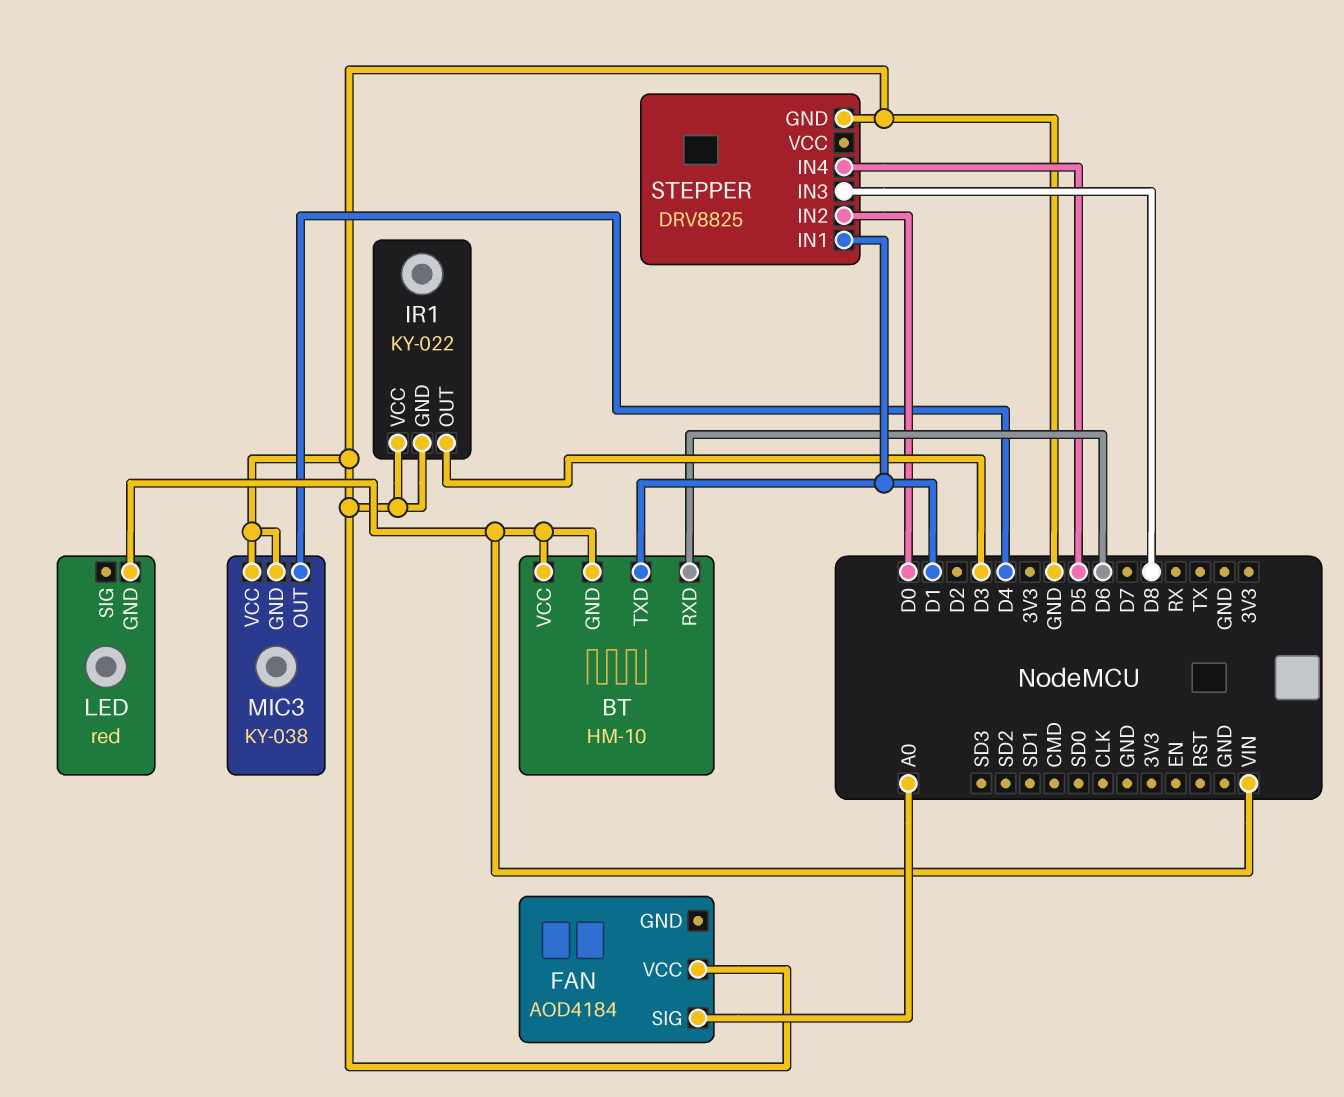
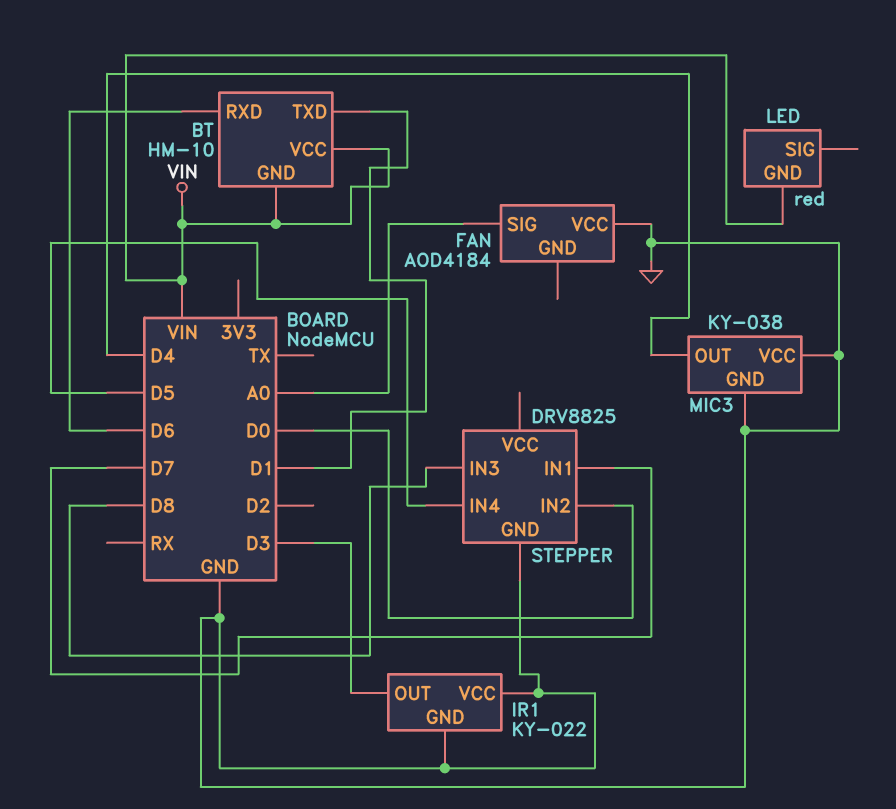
STEPPER pin IN1: D1 -> D7

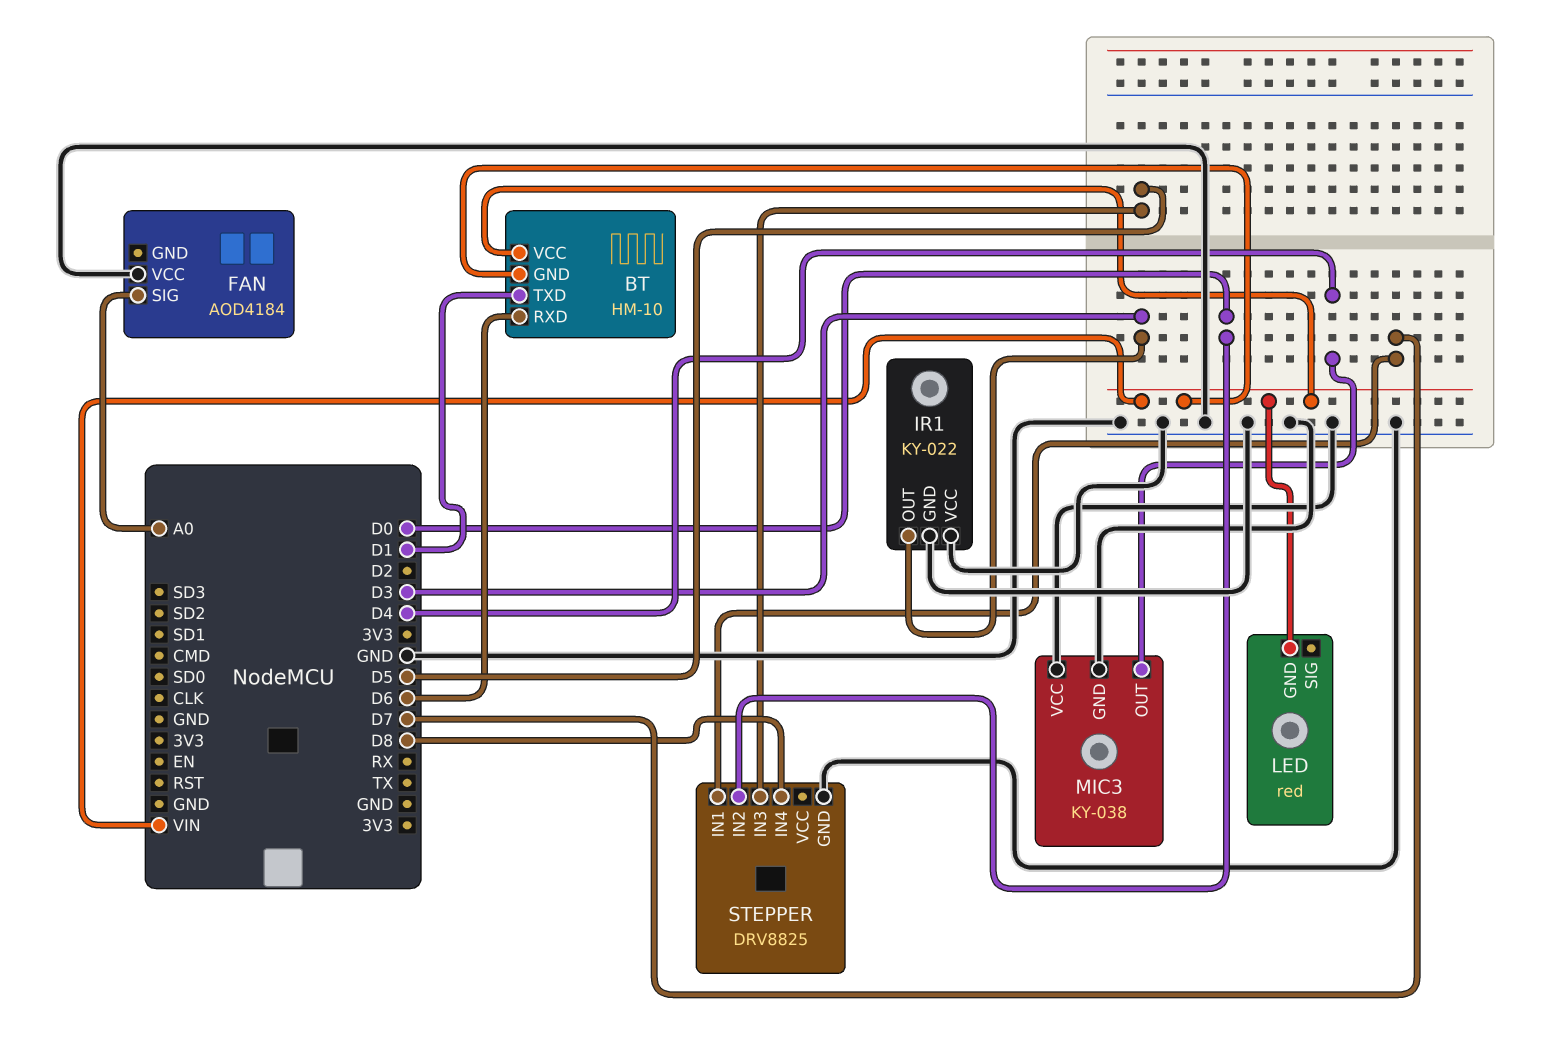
STEPPER pin IN3: D8 -> D5
STEPPER pin IN4: D5 -> D8

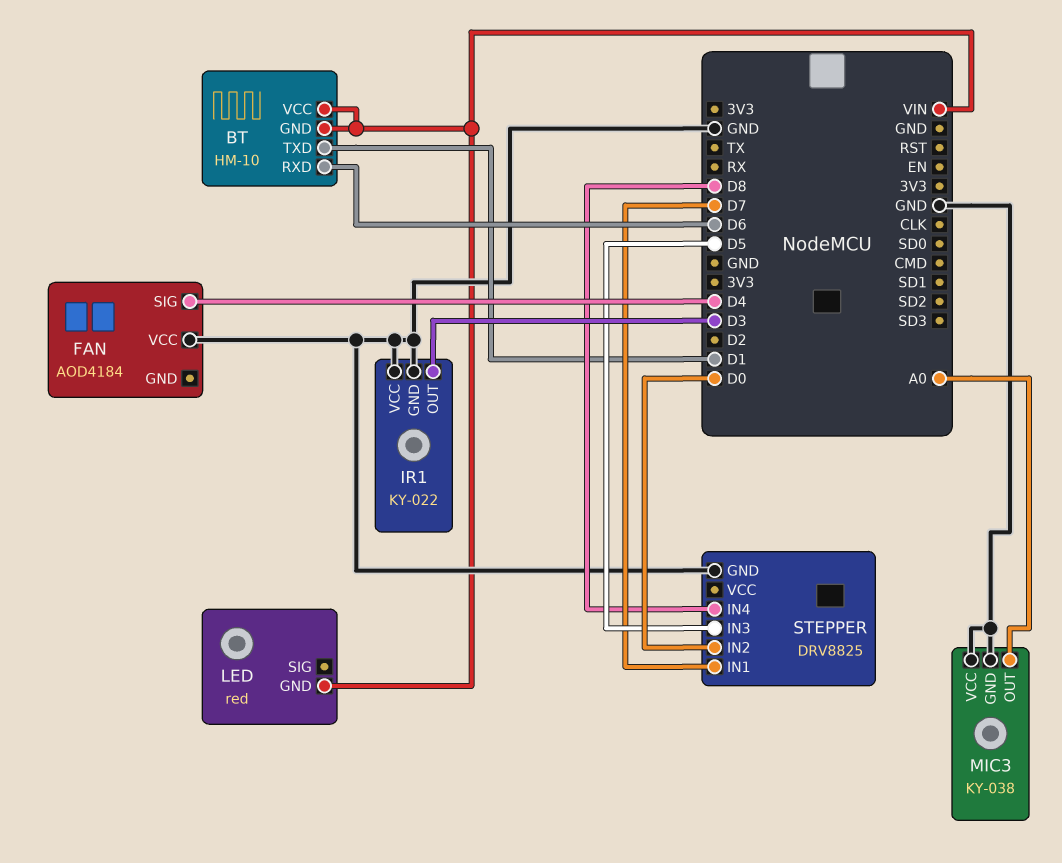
FAN pin SIG: A0 -> D4
MIC3 pin OUT: D4 -> A0

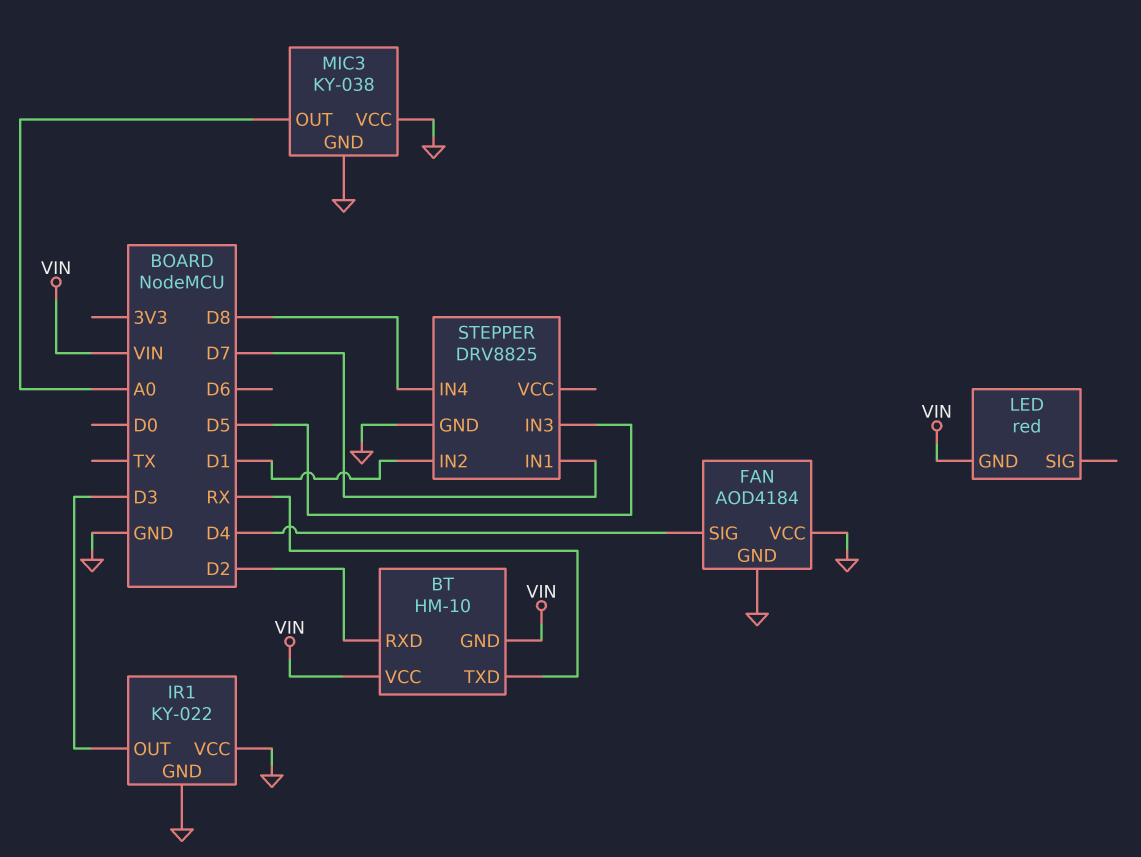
BT pin RXD: D6 -> D2
BT pin TXD: D1 -> RX
FAN pin GND: none -> GND
STEPPER pin IN2: D0 -> D1

